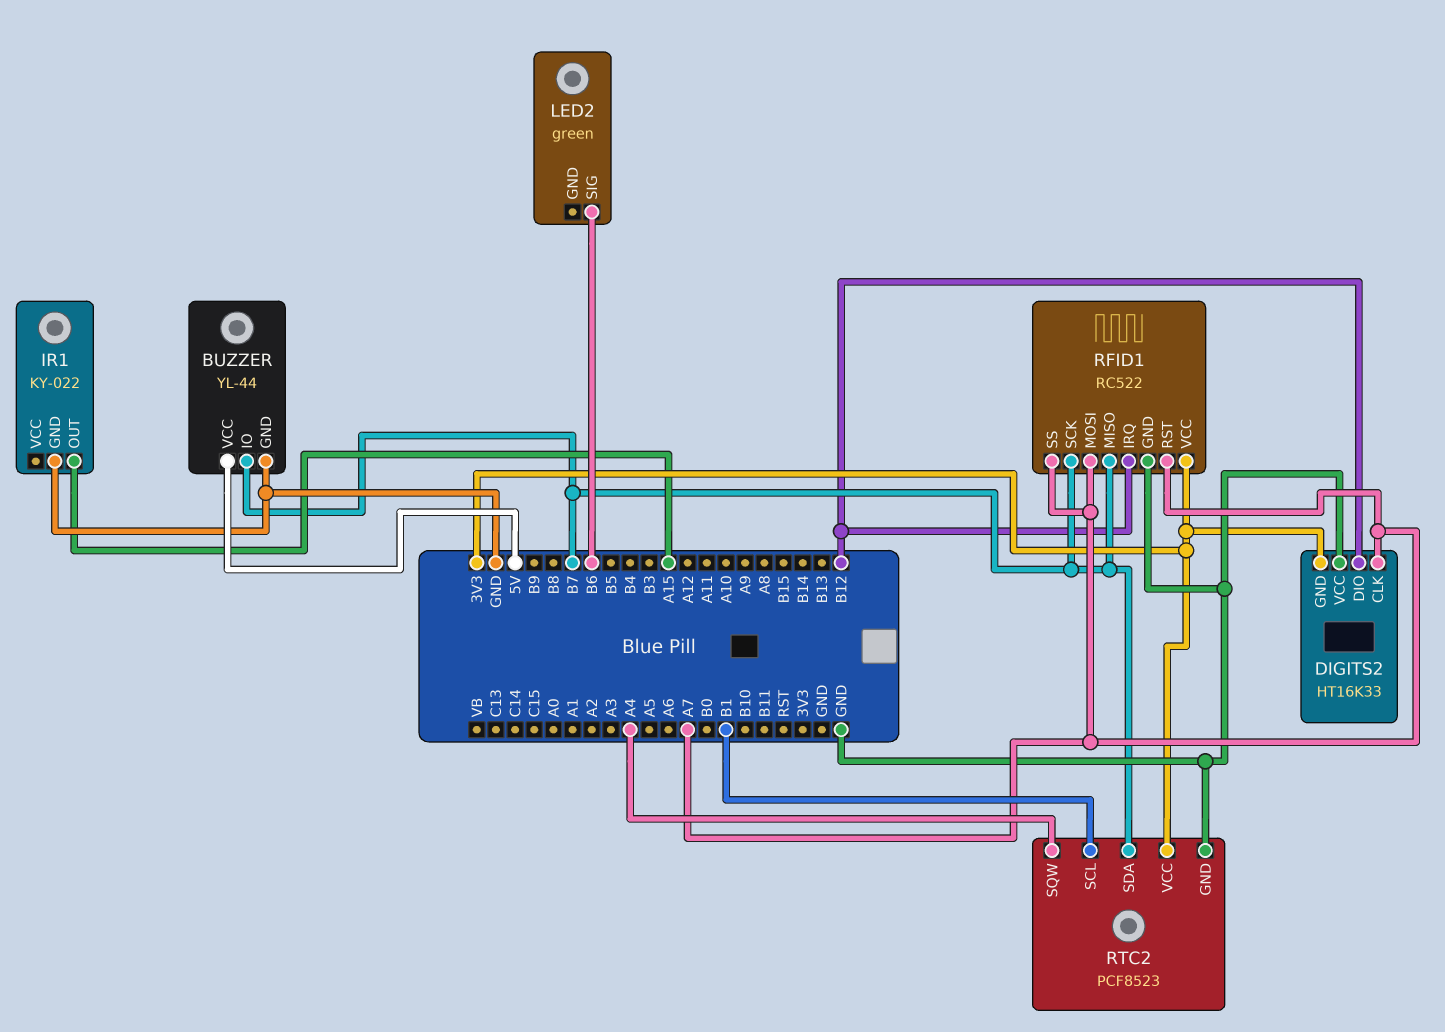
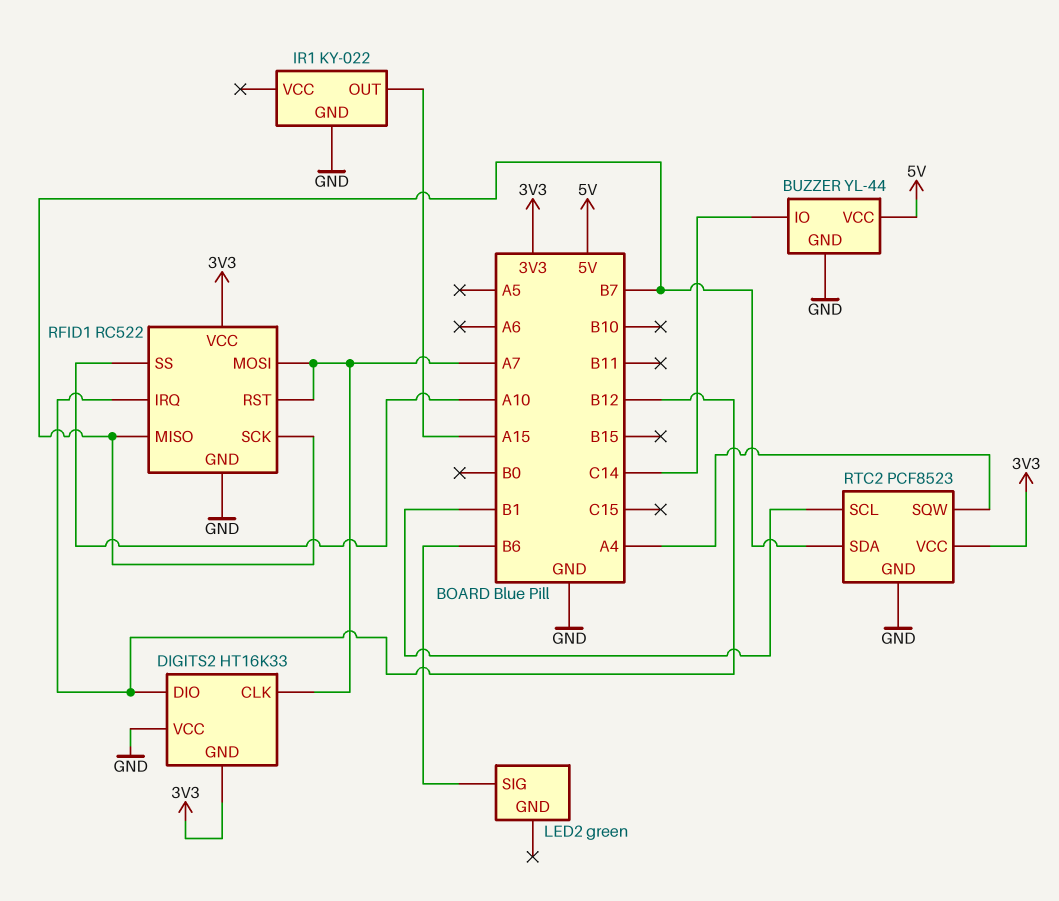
BUZZER pin IO: B7 -> C14
RFID1 pin SS: A7 -> A10

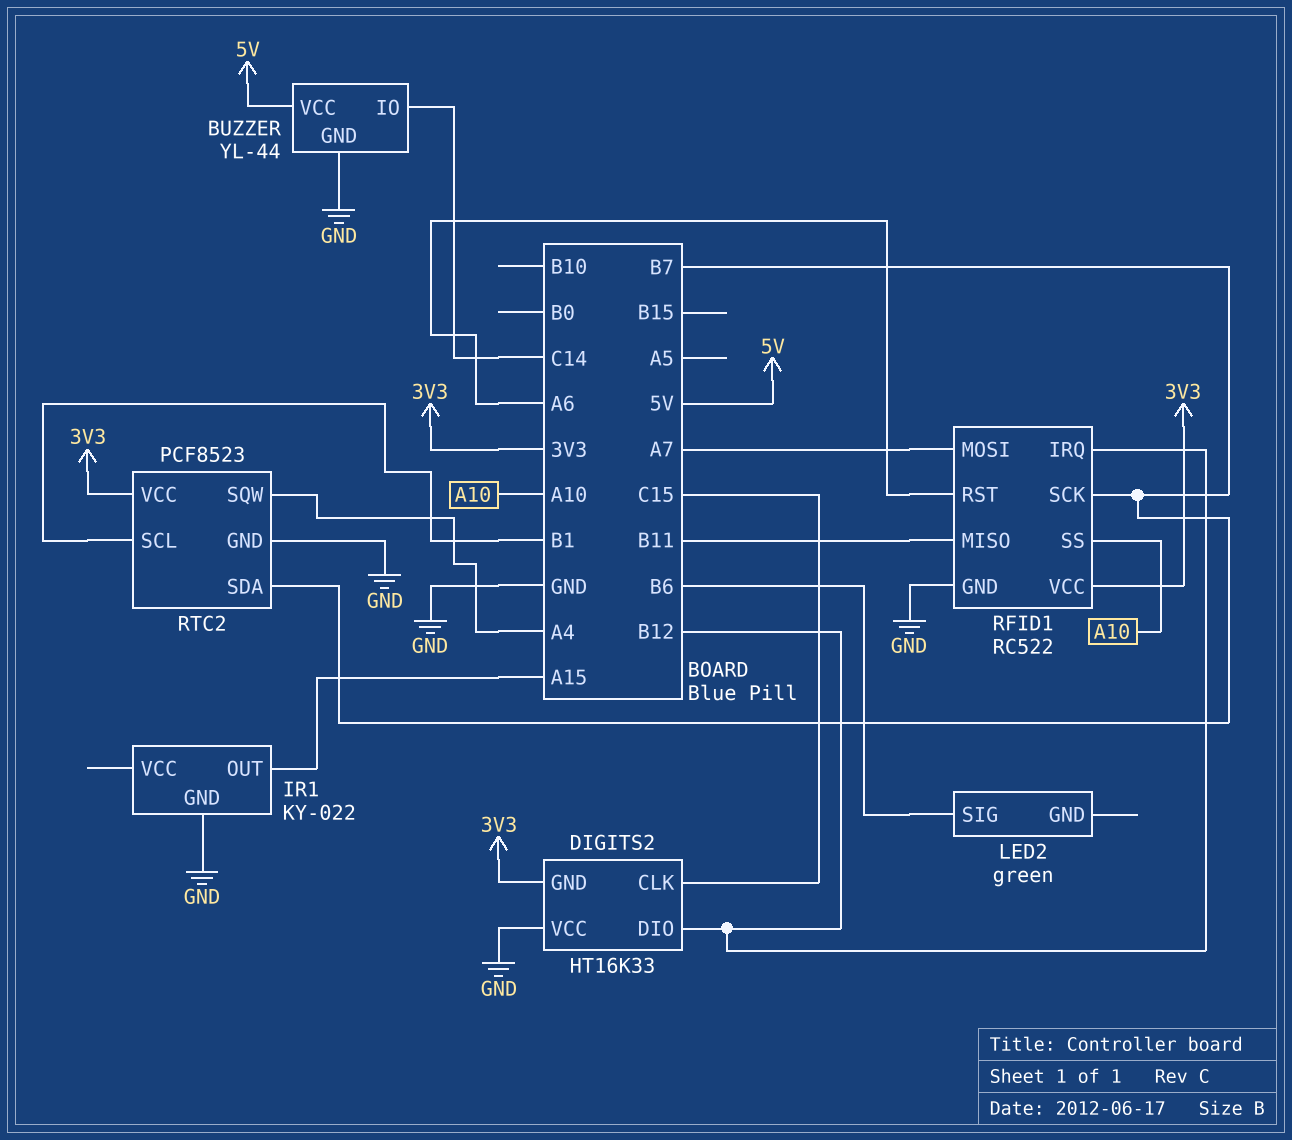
DIGITS2 pin CLK: A7 -> C15
RFID1 pin MISO: B7 -> B11
RFID1 pin RST: A7 -> A6

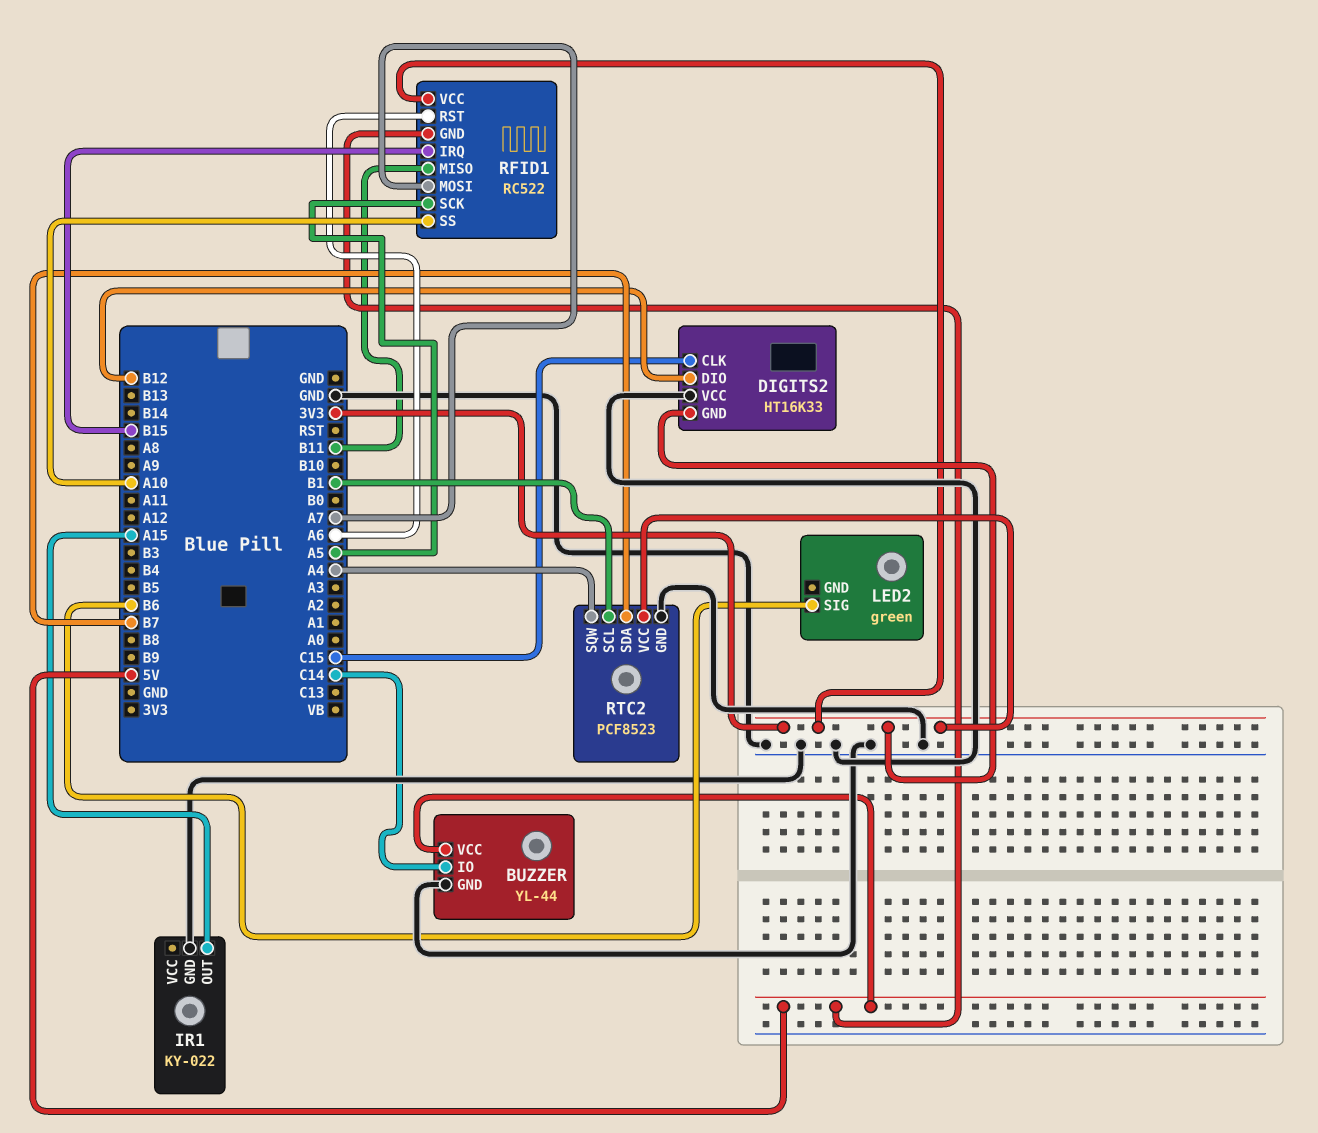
RFID1 pin GND: GND -> 5V
RFID1 pin IRQ: B12 -> B15
RFID1 pin SCK: B7 -> A5

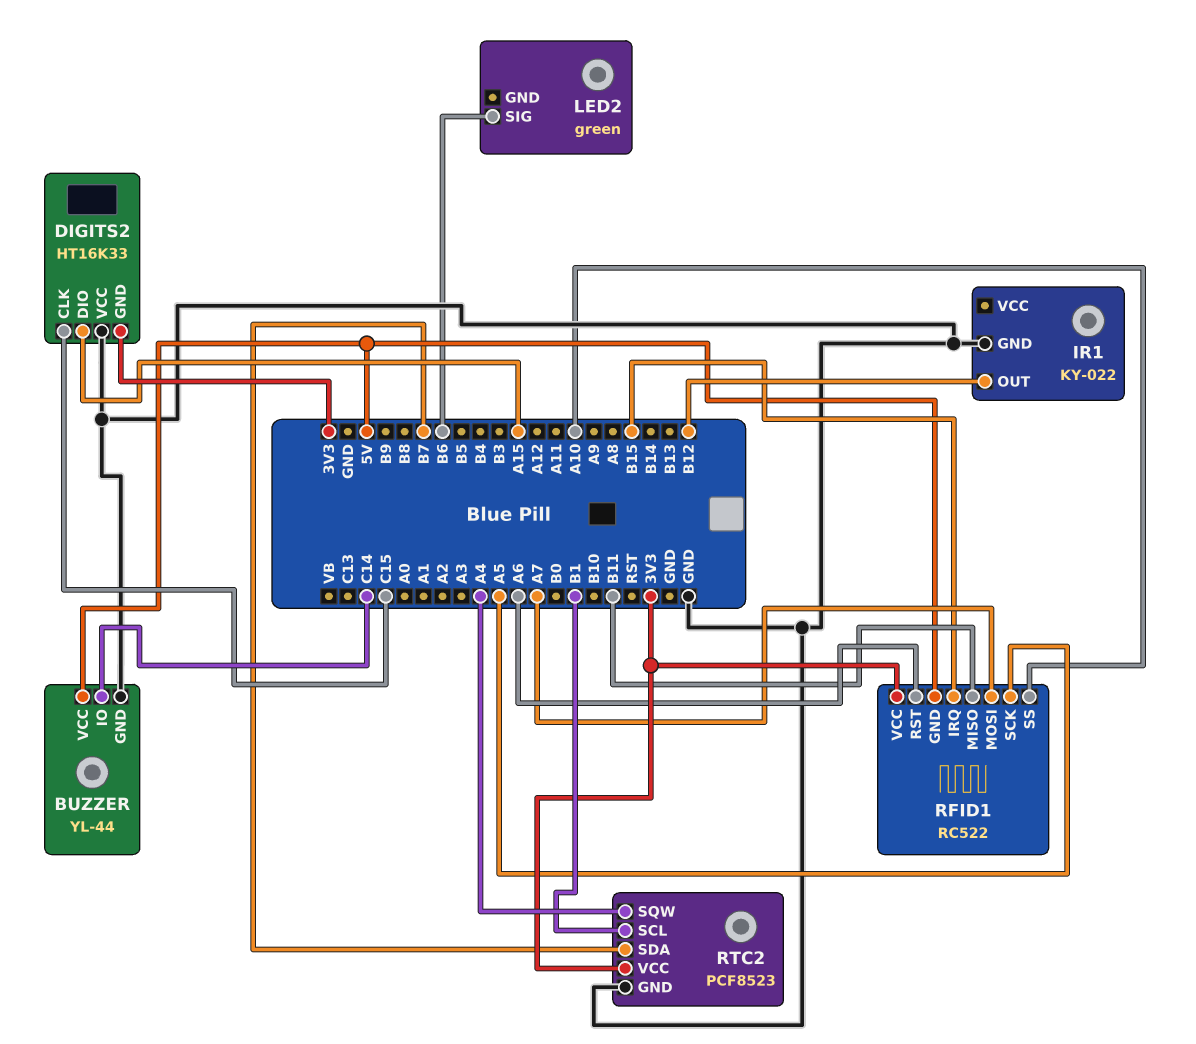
DIGITS2 pin DIO: B12 -> A15
IR1 pin OUT: A15 -> B12

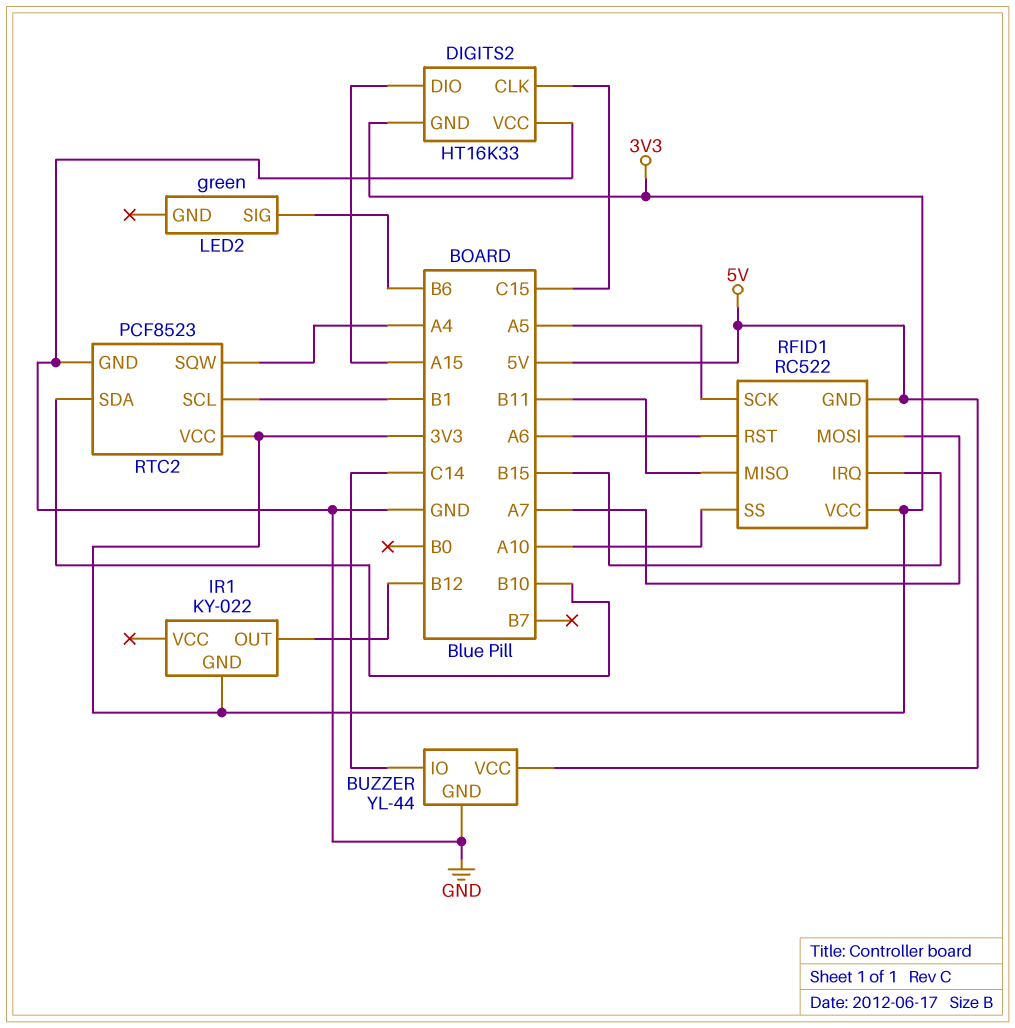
IR1 pin GND: GND -> 3V3
RTC2 pin SDA: B7 -> B10

